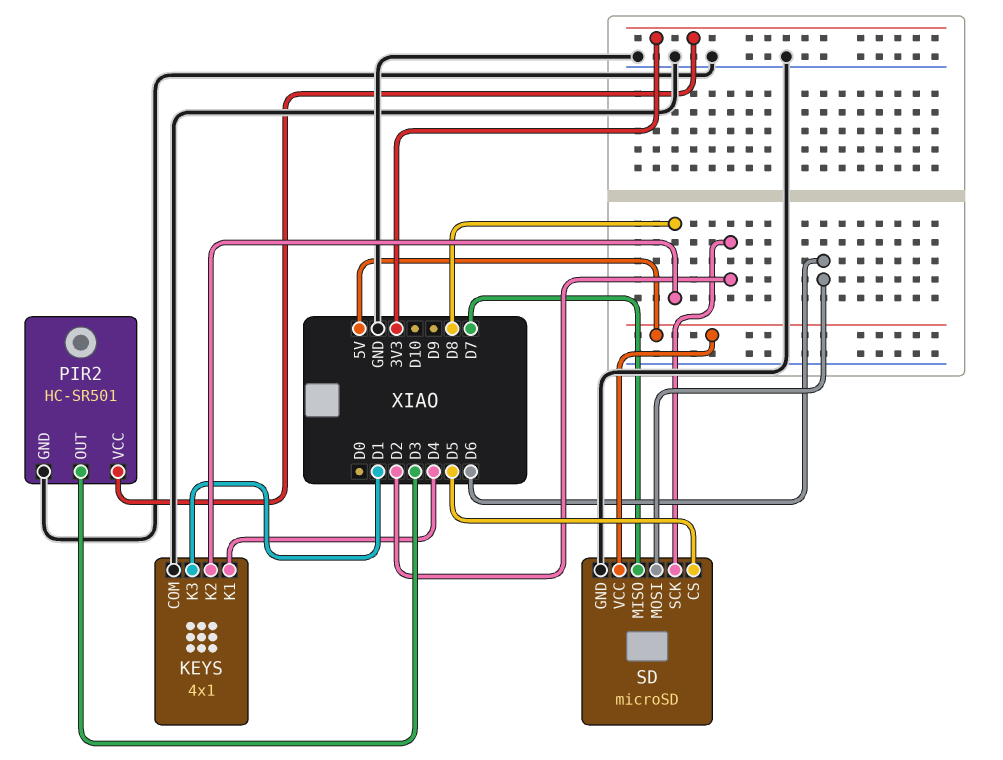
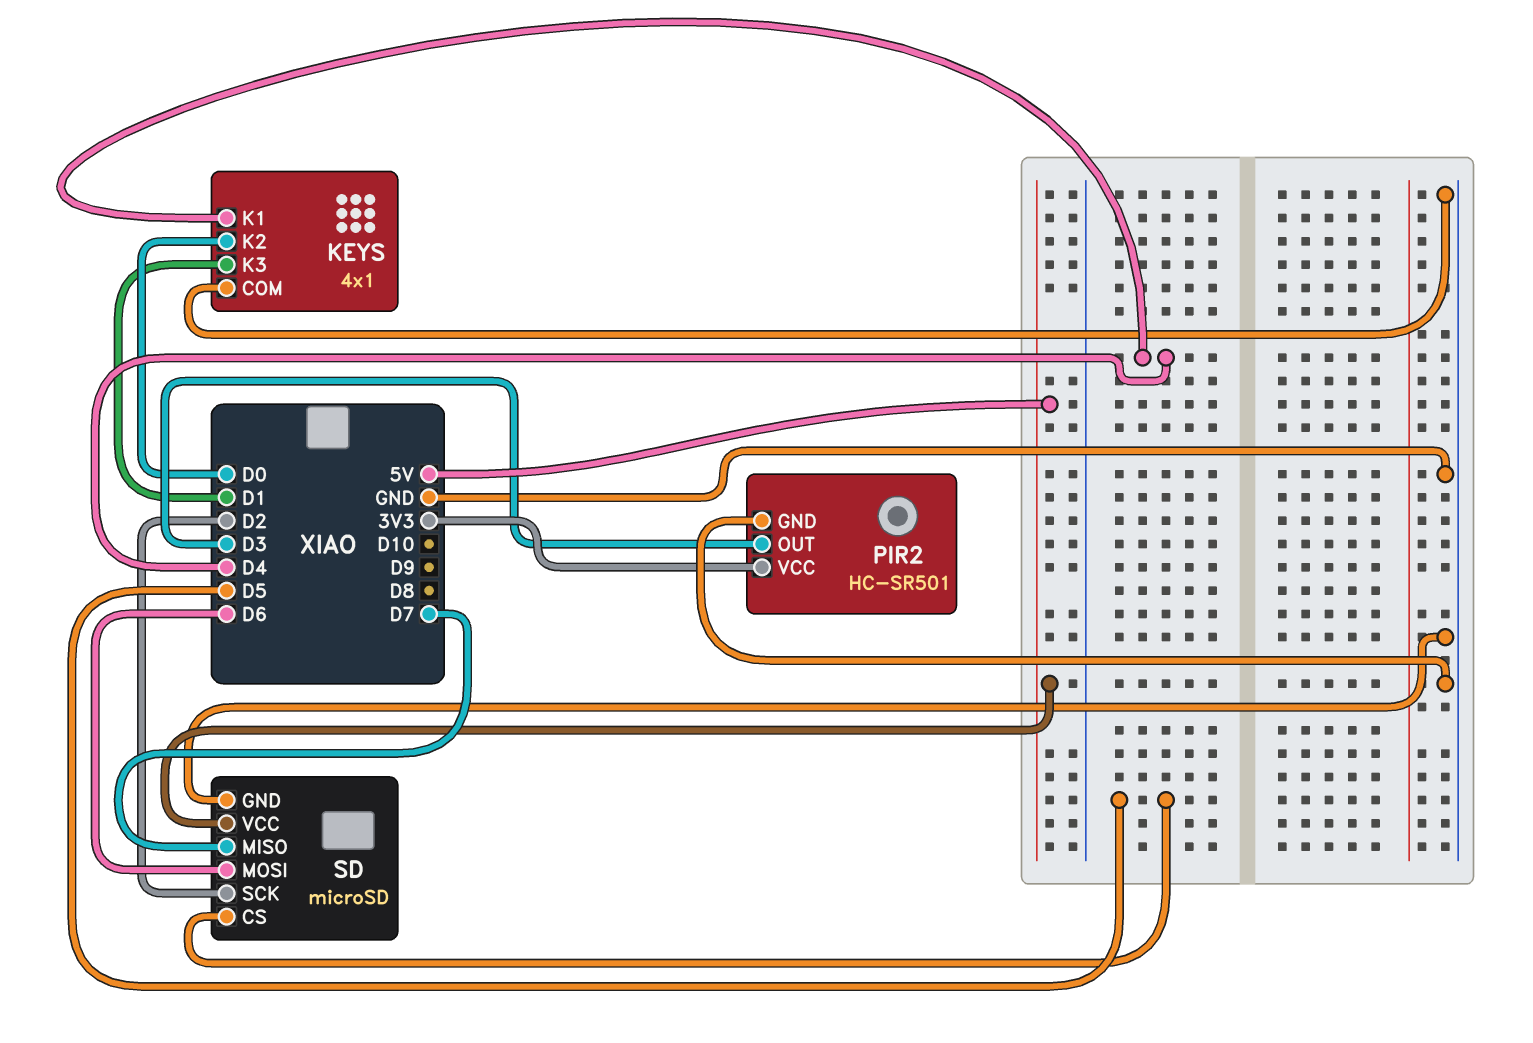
KEYS pin K2: D8 -> D0

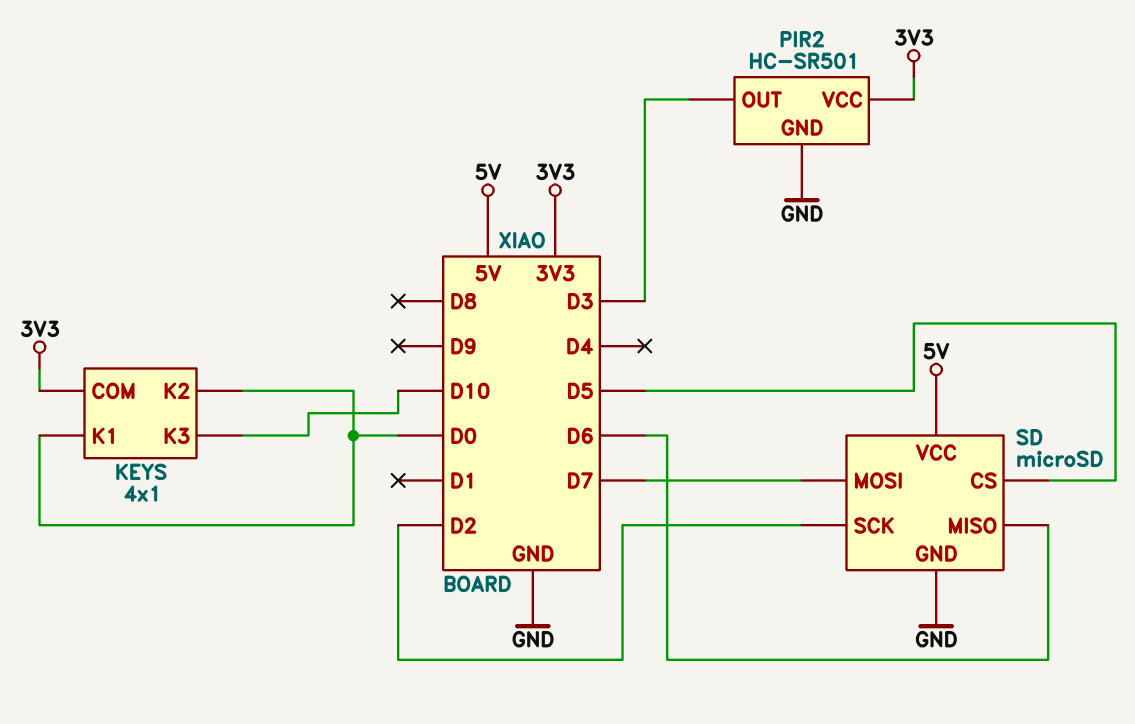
KEYS pin COM: GND -> 3V3
KEYS pin K1: D4 -> D0
KEYS pin K3: D1 -> D10
SD pin MISO: D7 -> D6
SD pin MOSI: D6 -> D7

